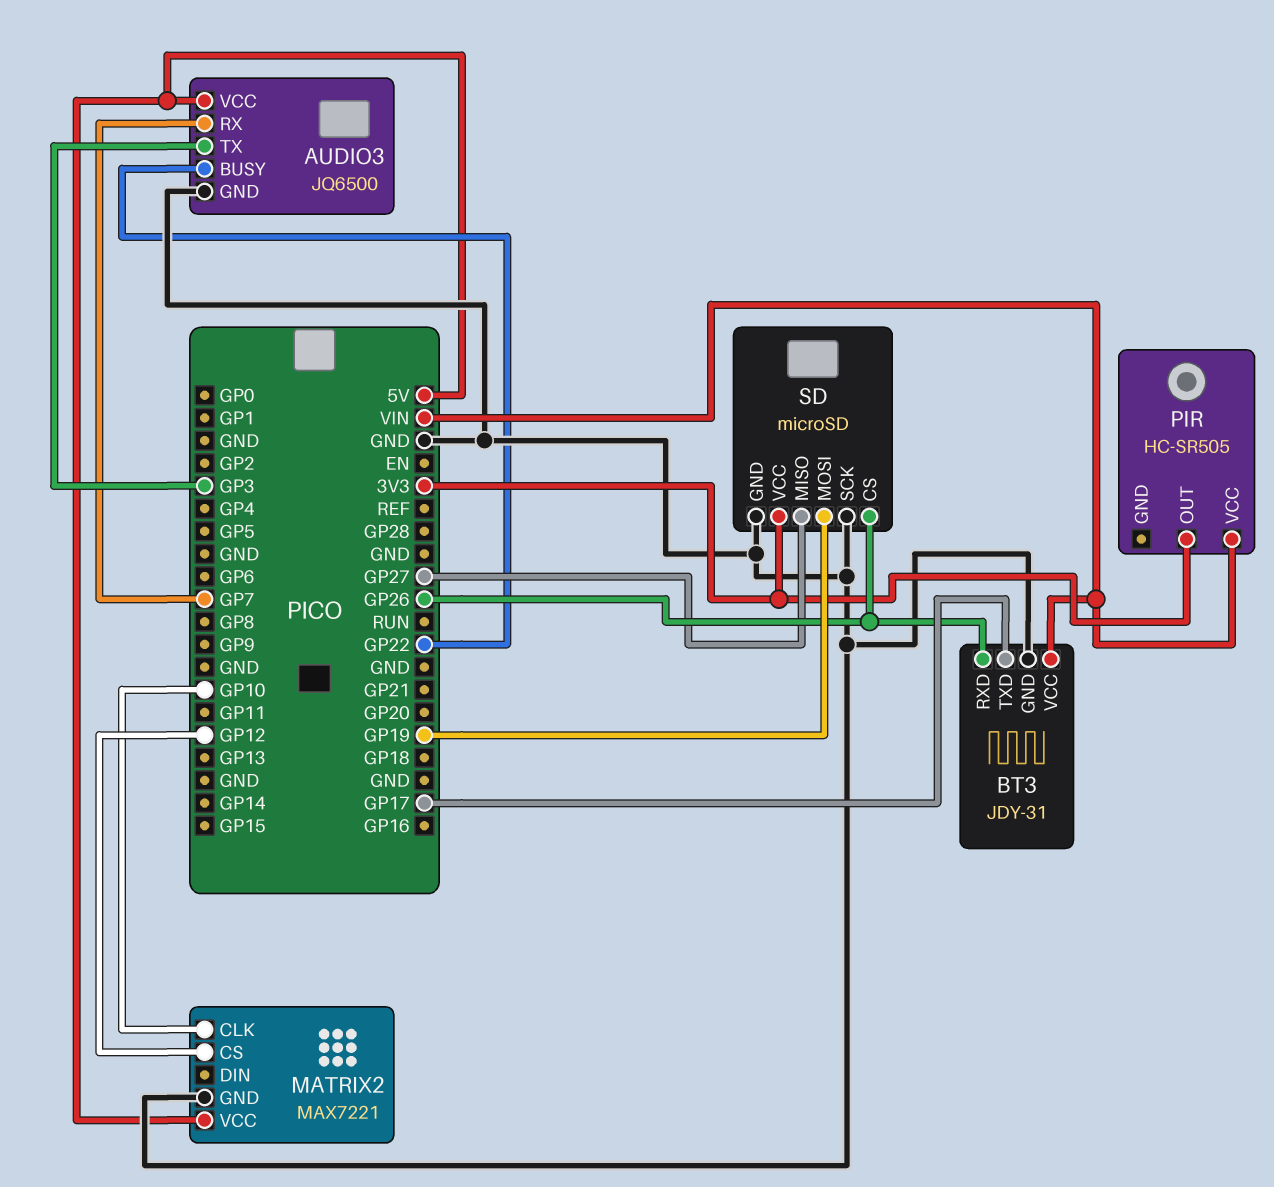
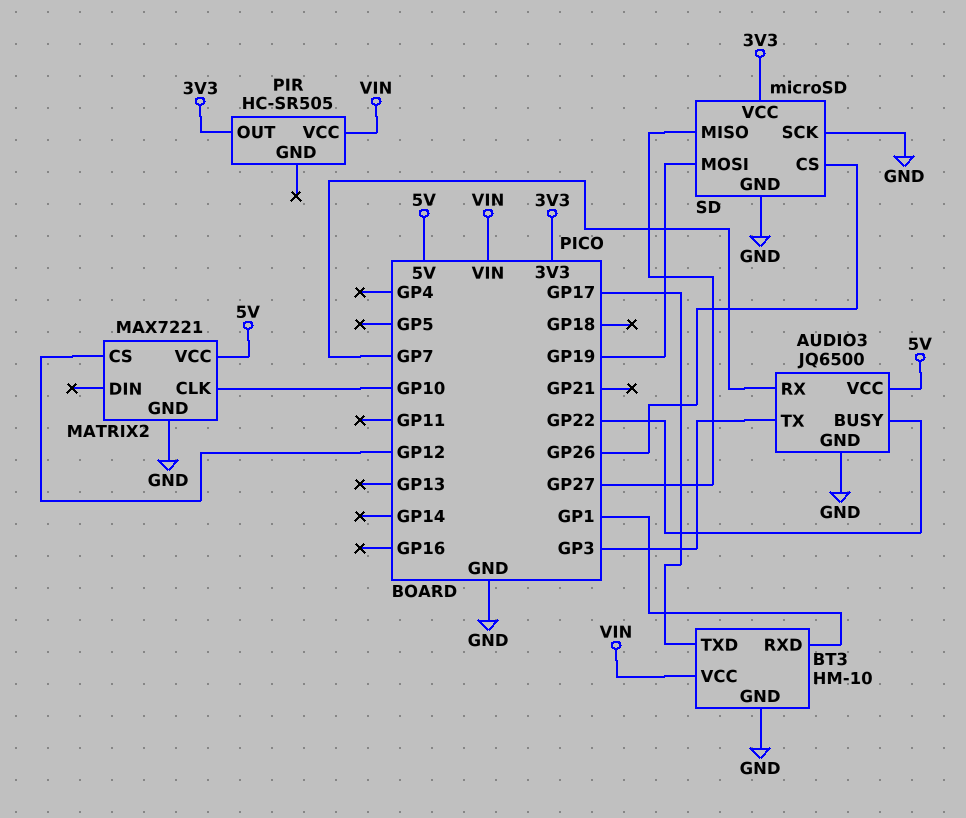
BT3: JDY-31 -> HM-10
BT3 pin RXD: GP26 -> GP1

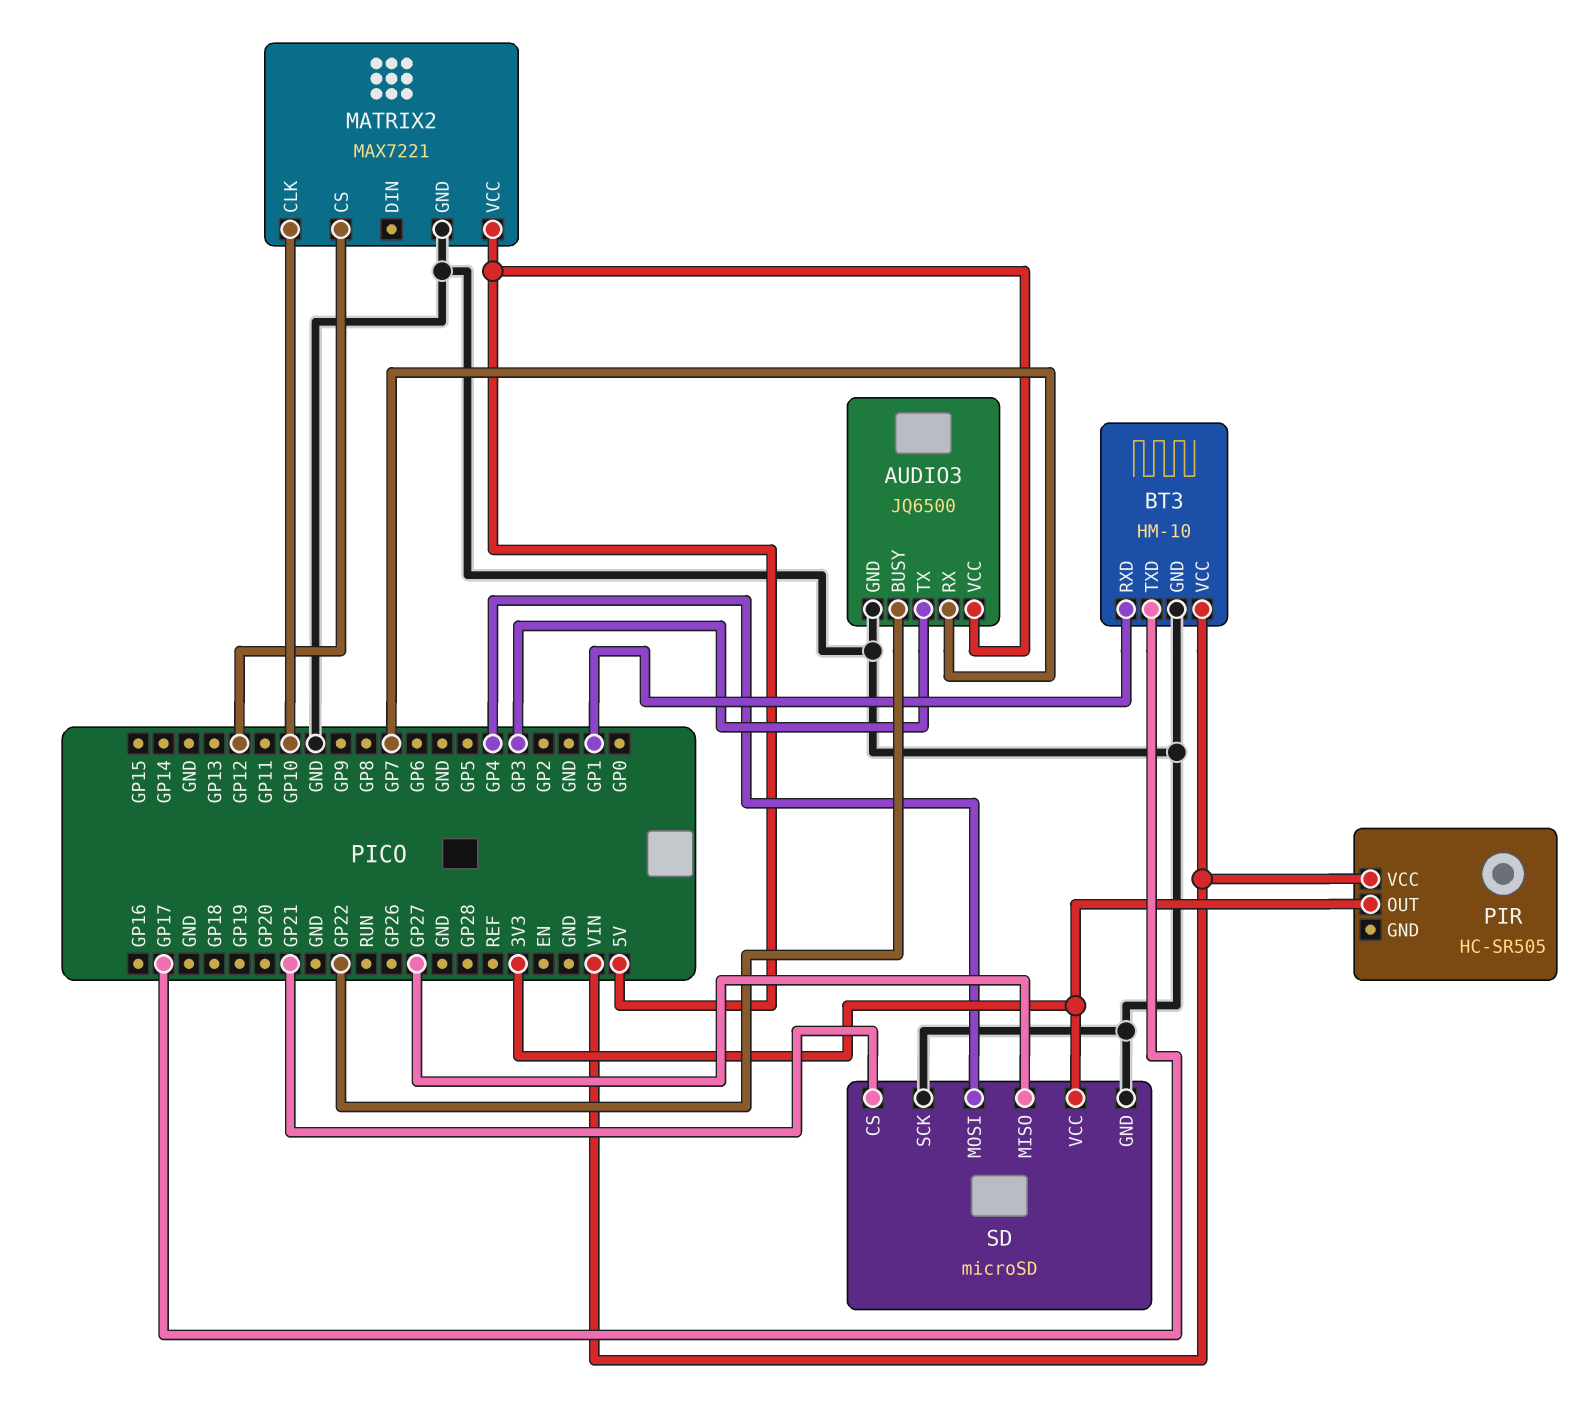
SD pin CS: GP26 -> GP21
SD pin MOSI: GP19 -> GP4

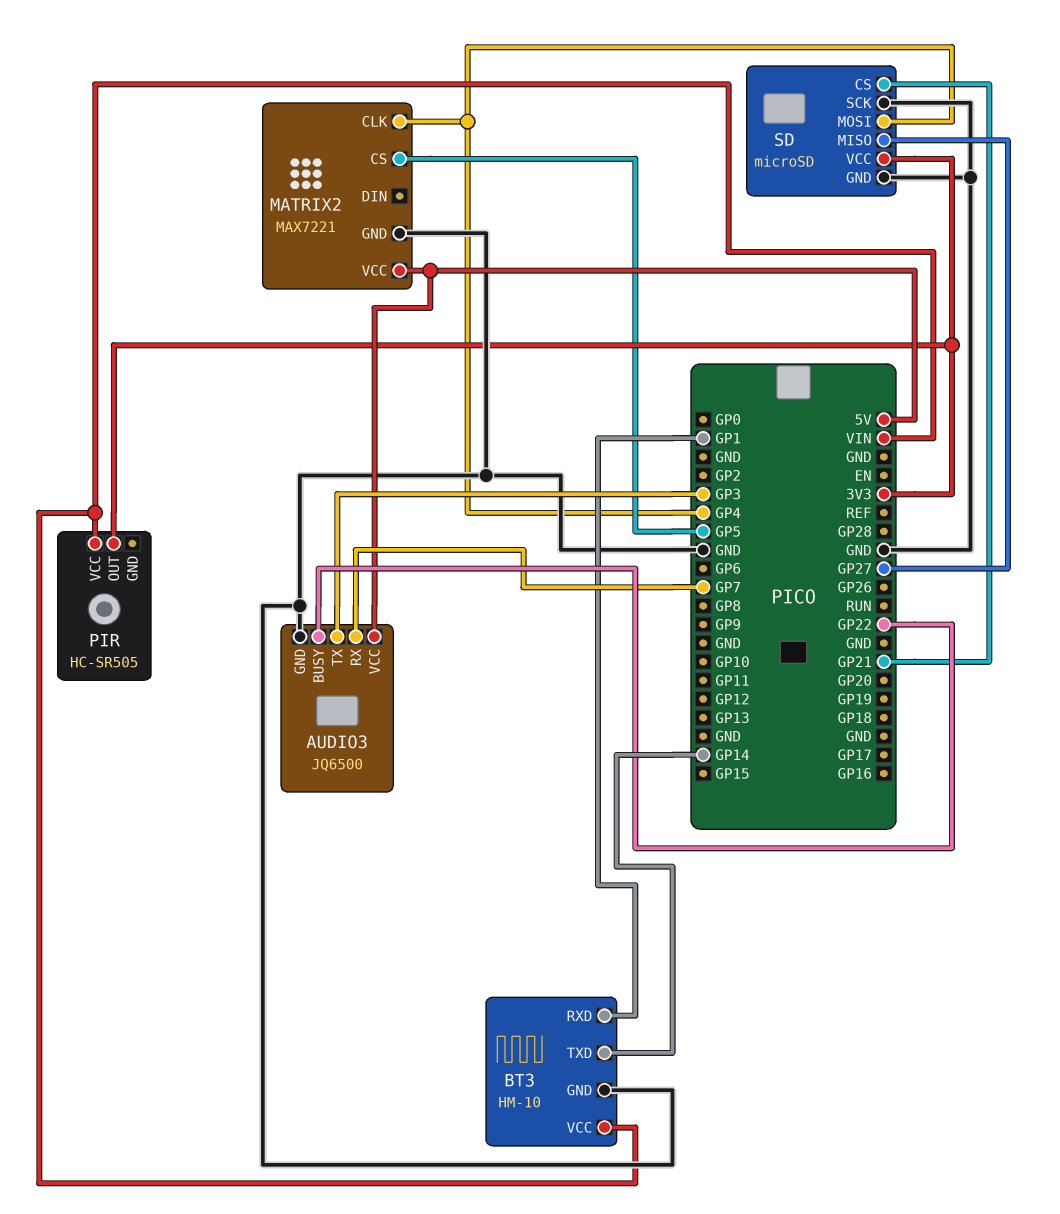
BT3 pin TXD: GP17 -> GP14
MATRIX2 pin CLK: GP10 -> GP4
MATRIX2 pin CS: GP12 -> GP5

